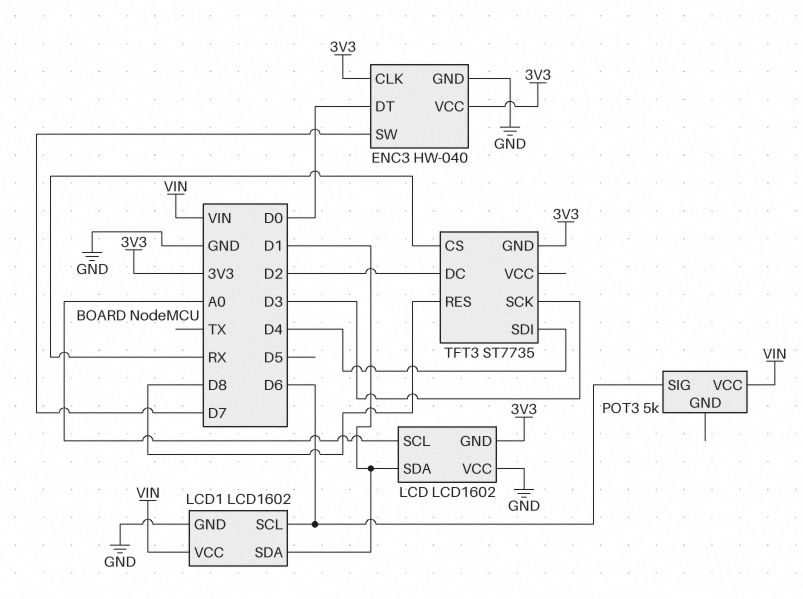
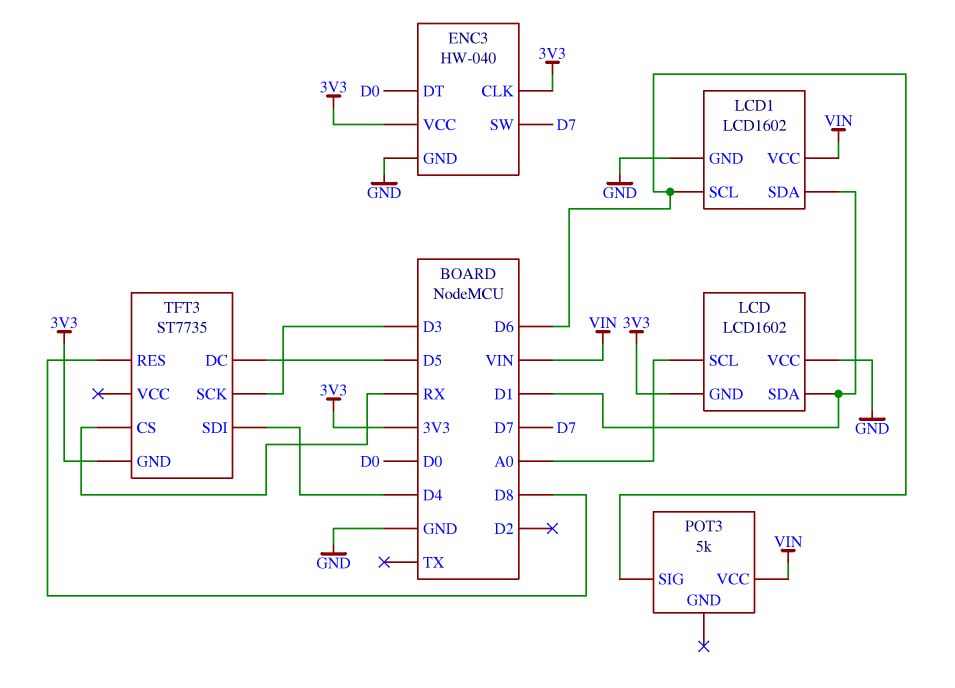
TFT3 pin DC: D2 -> D5

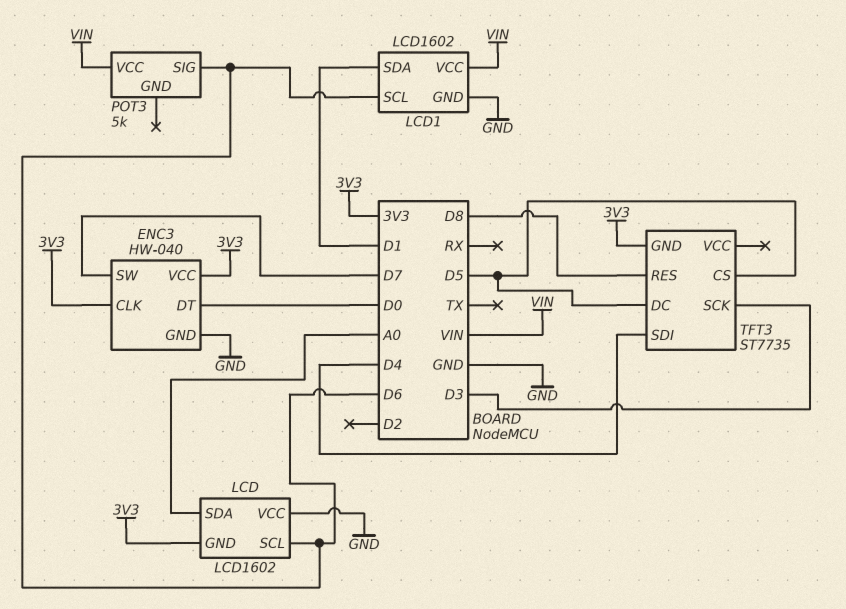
LCD pin SCL: A0 -> D6
LCD pin SDA: D1 -> A0
TFT3 pin CS: RX -> D5

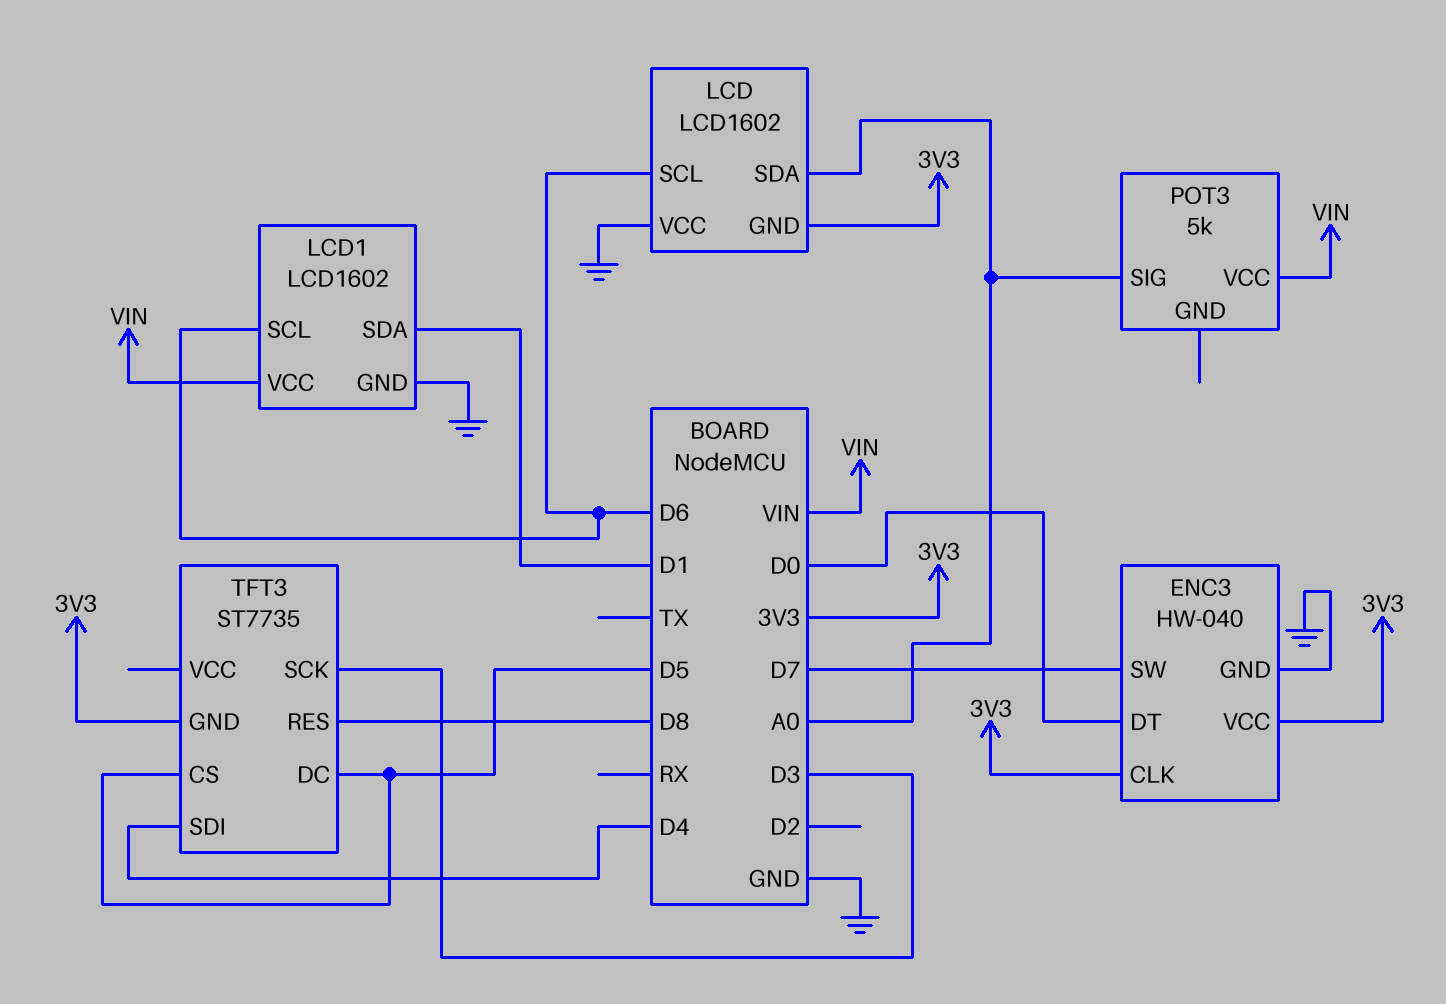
POT3 pin SIG: D6 -> A0

